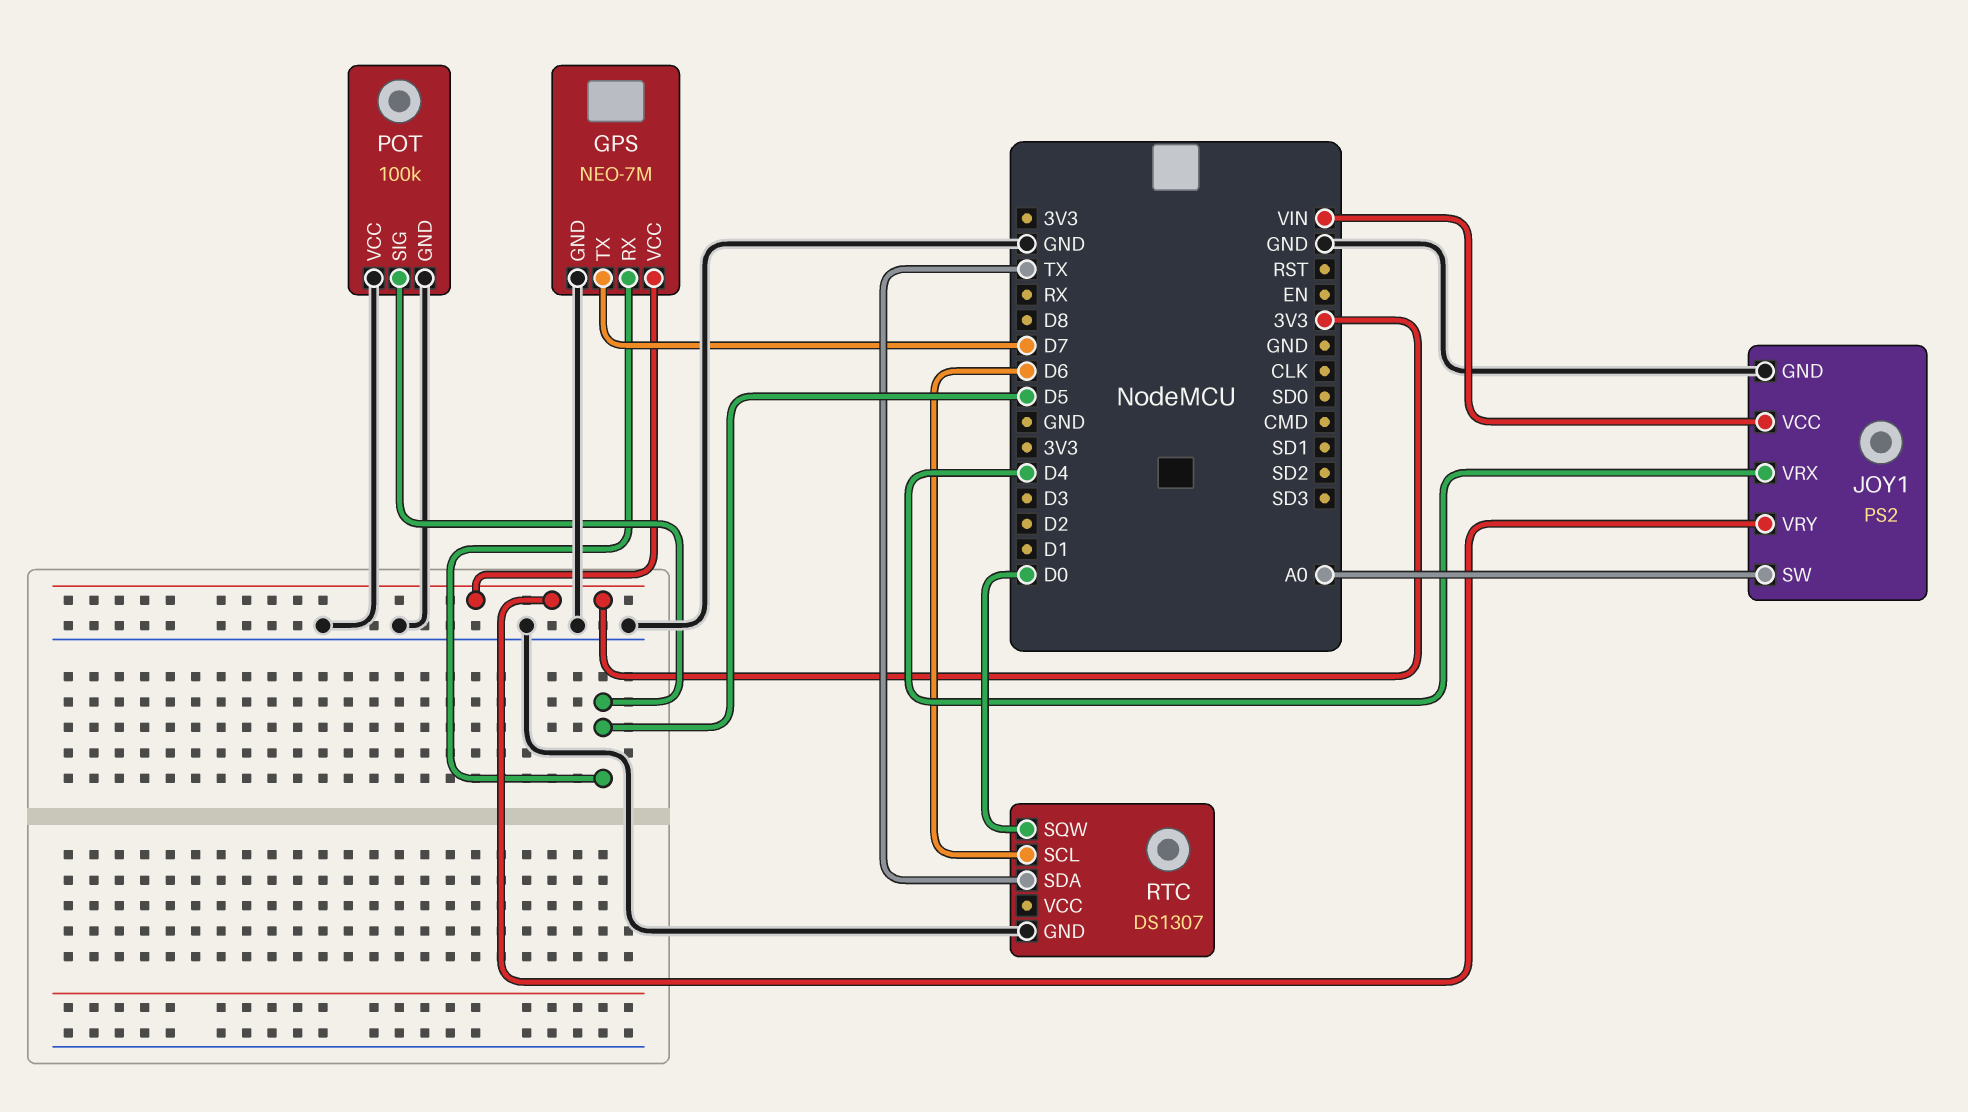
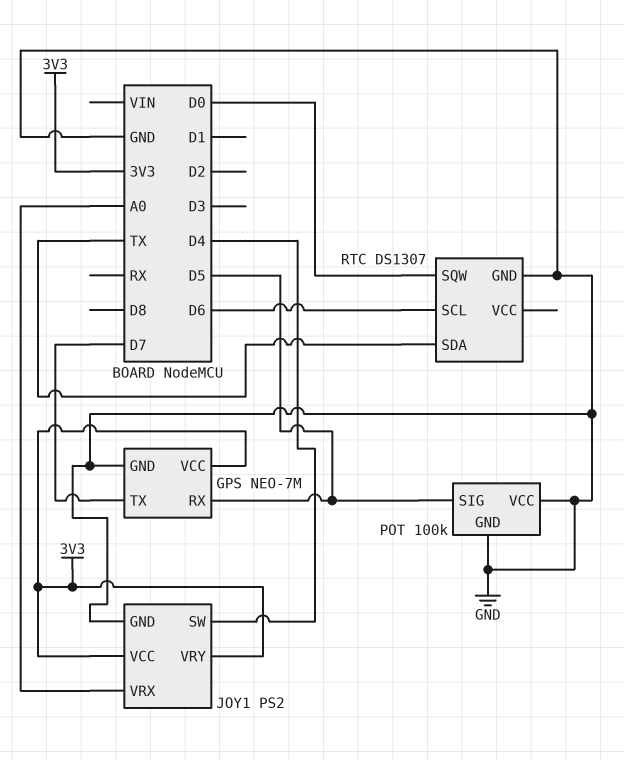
JOY1 pin SW: A0 -> D4
JOY1 pin VCC: VIN -> 3V3
JOY1 pin VRX: D4 -> A0

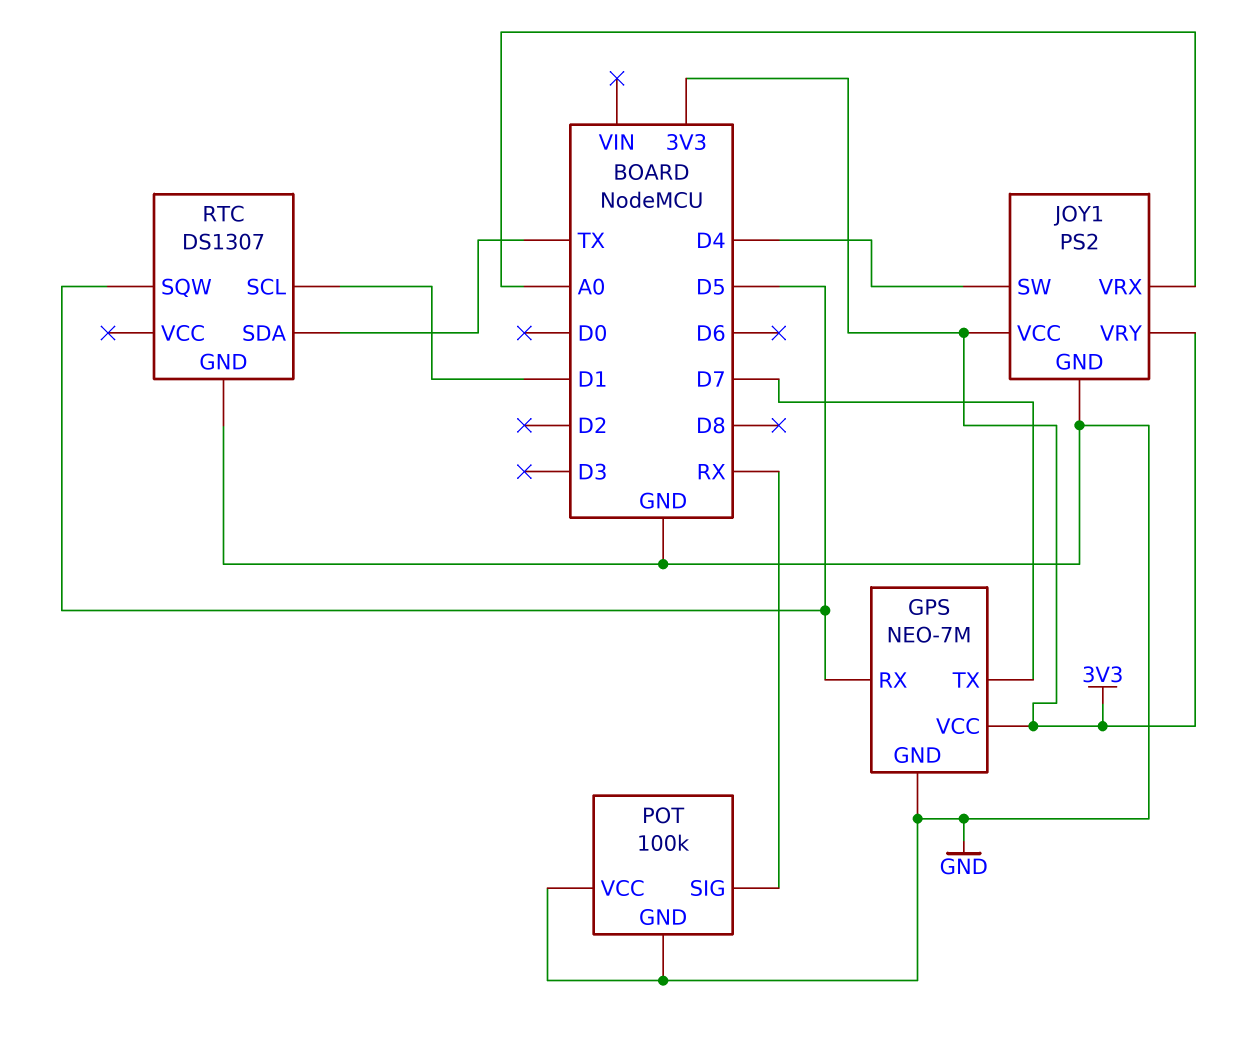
POT pin SIG: D5 -> RX
RTC pin SCL: D6 -> D1
RTC pin SQW: D0 -> D5

